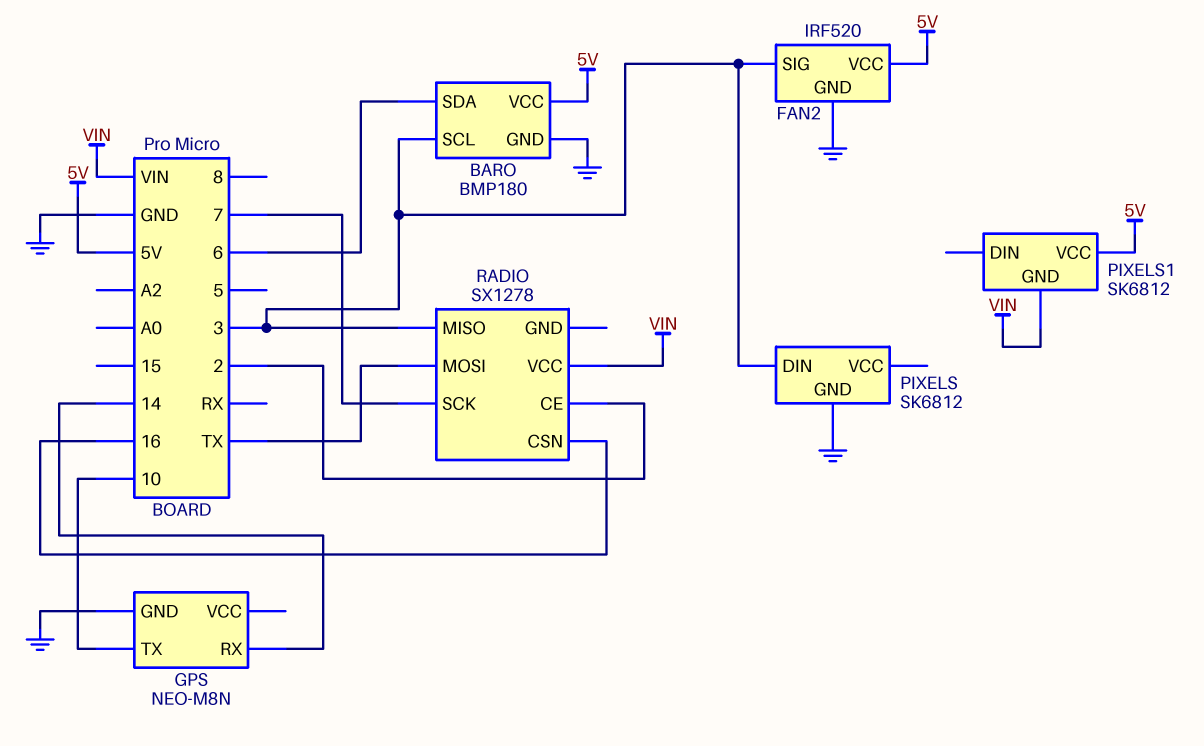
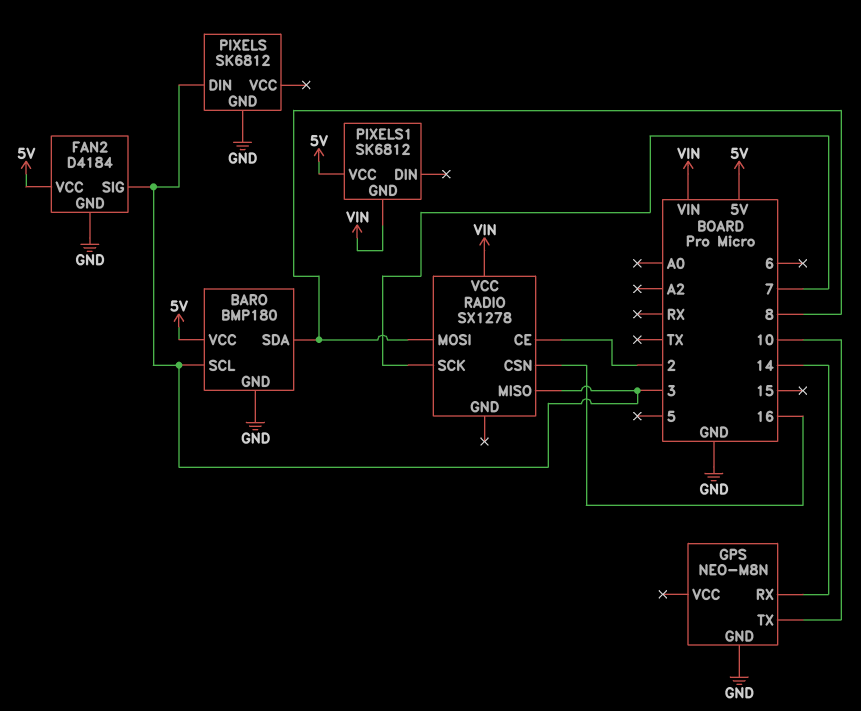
BARO pin SDA: 6 -> 8
FAN2: IRF520 -> D4184
RADIO pin MOSI: TX -> 8

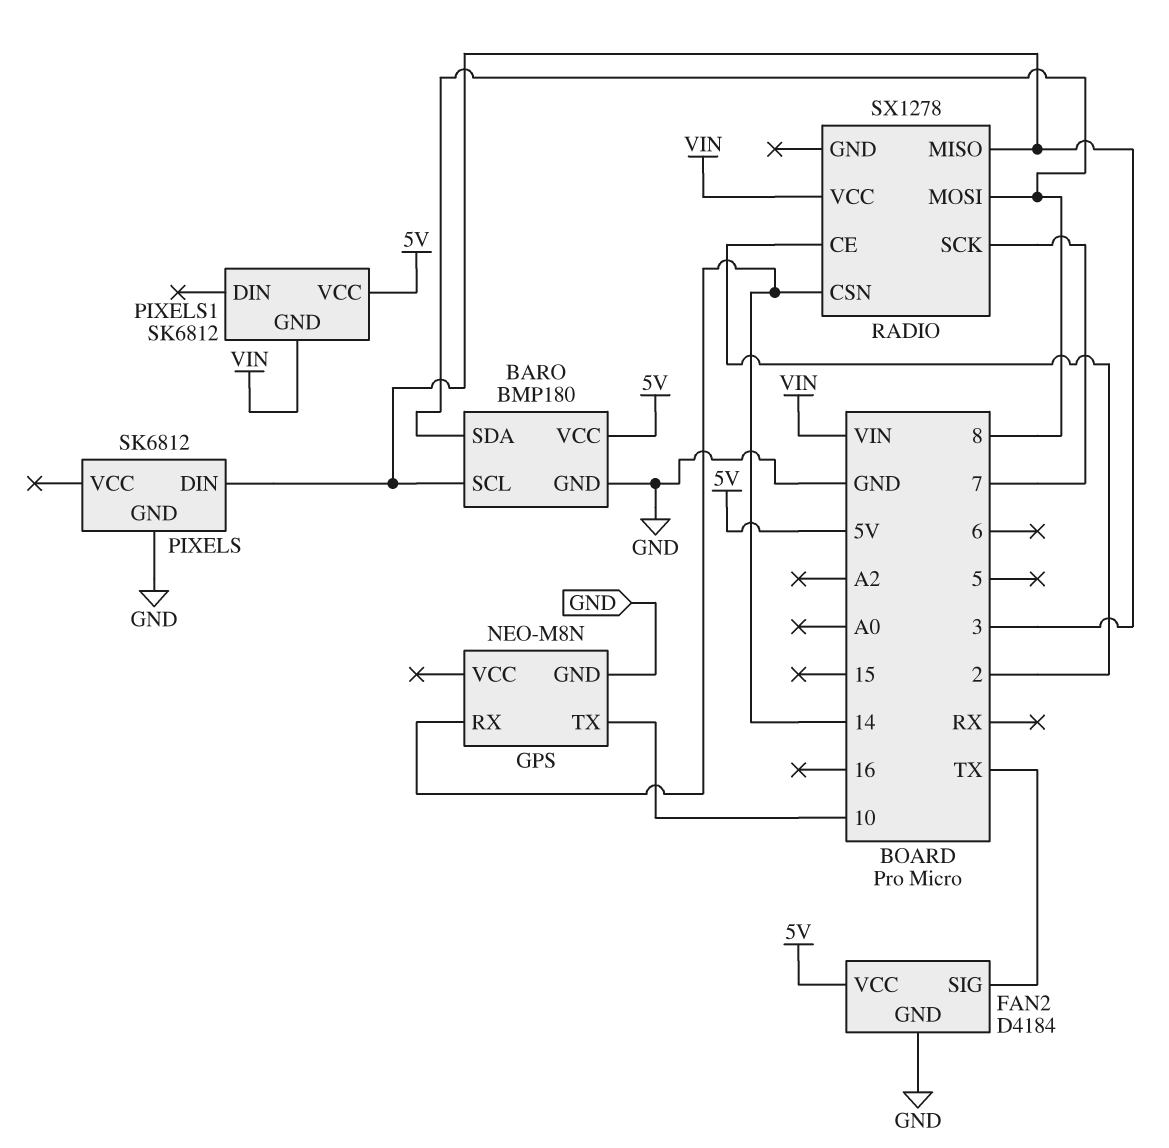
FAN2 pin SIG: 3 -> TX
RADIO pin CSN: 16 -> 14

